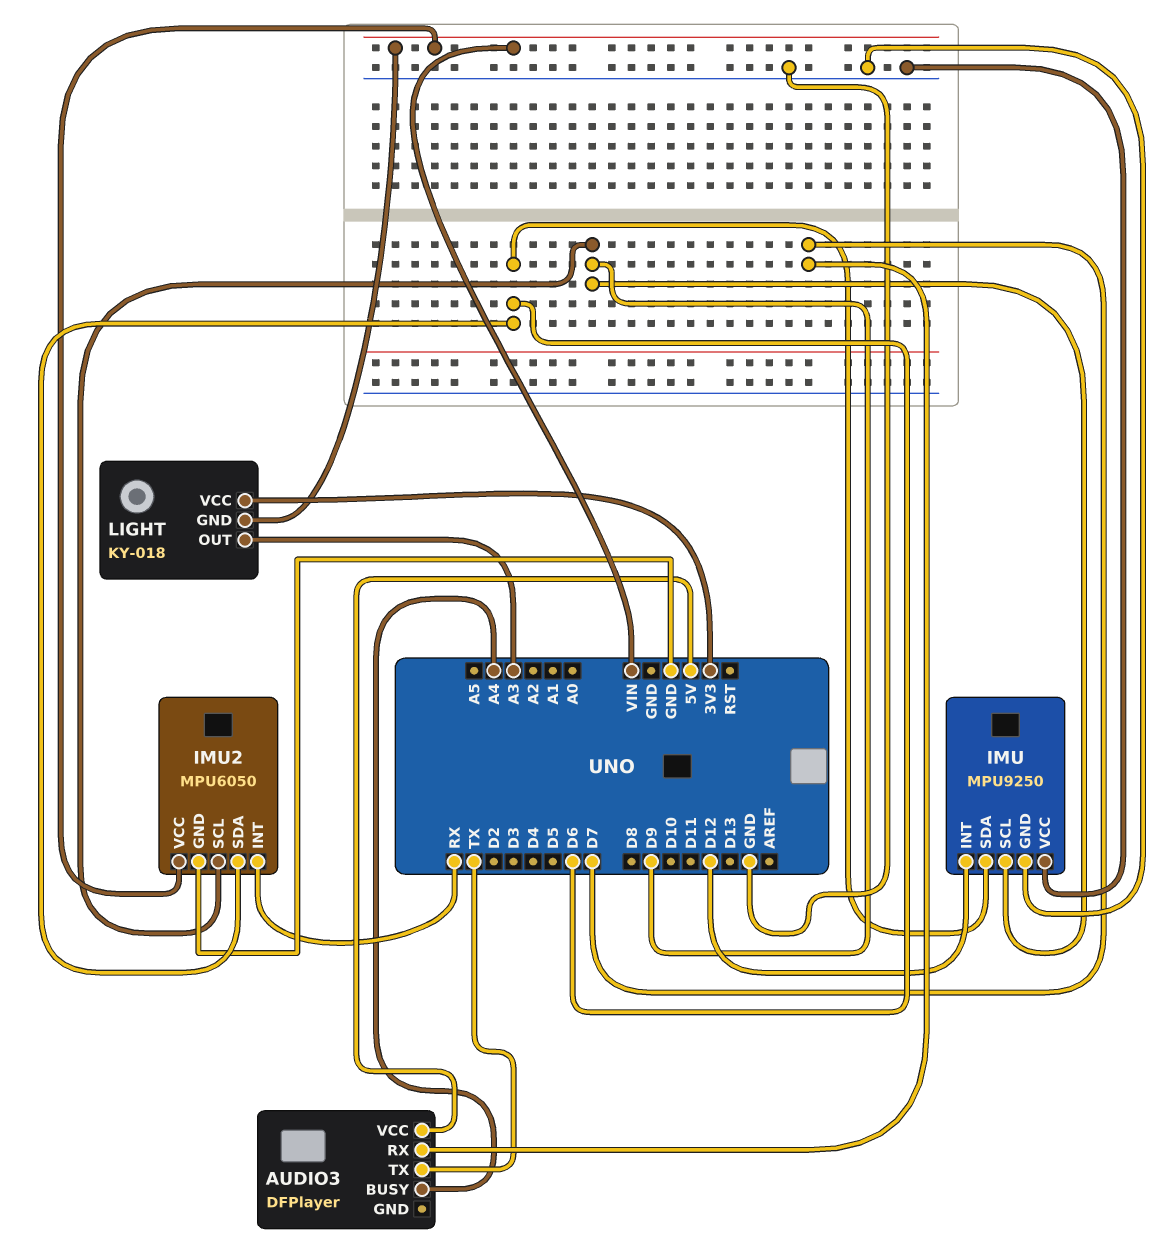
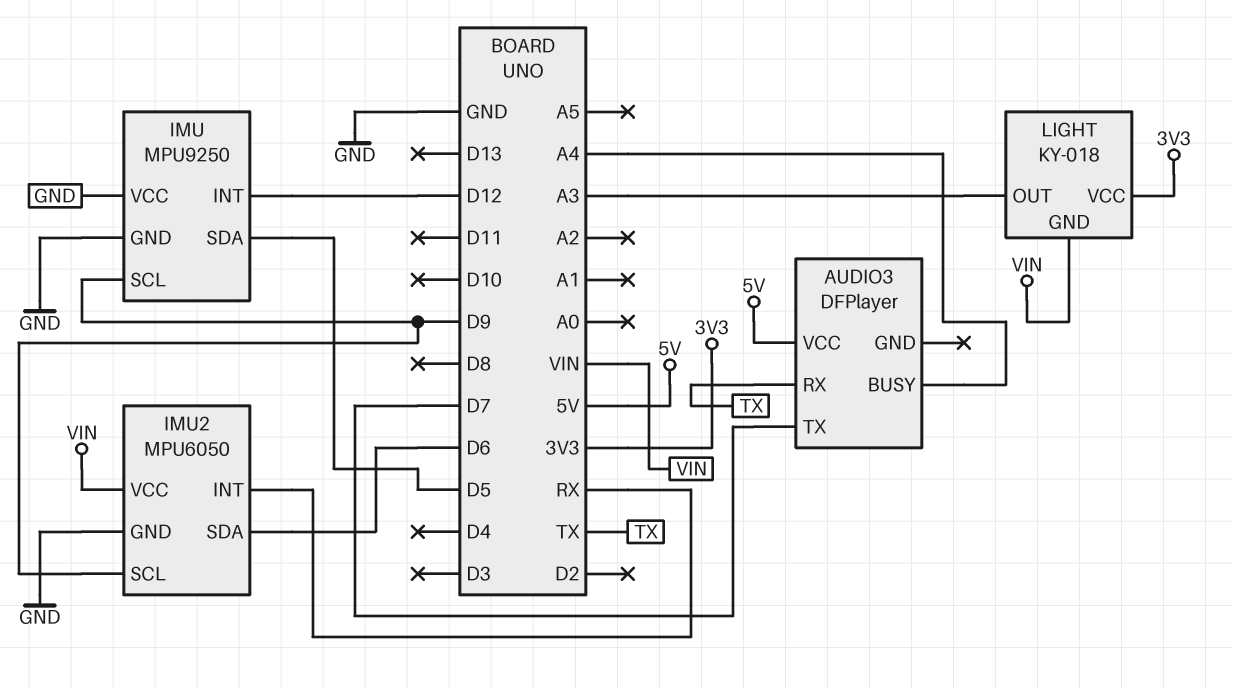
AUDIO3 pin RX: D7 -> TX
AUDIO3 pin TX: TX -> D7
IMU pin SDA: D6 -> D5

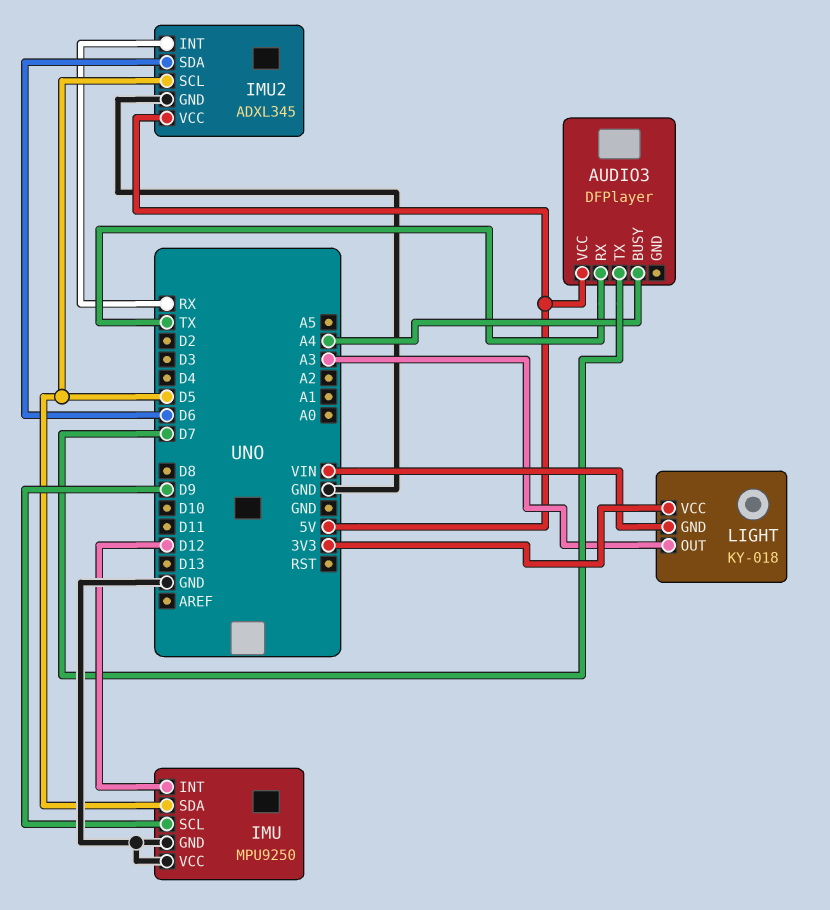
IMU2: MPU6050 -> ADXL345
IMU2 pin SCL: D9 -> D5
IMU2 pin VCC: VIN -> 5V

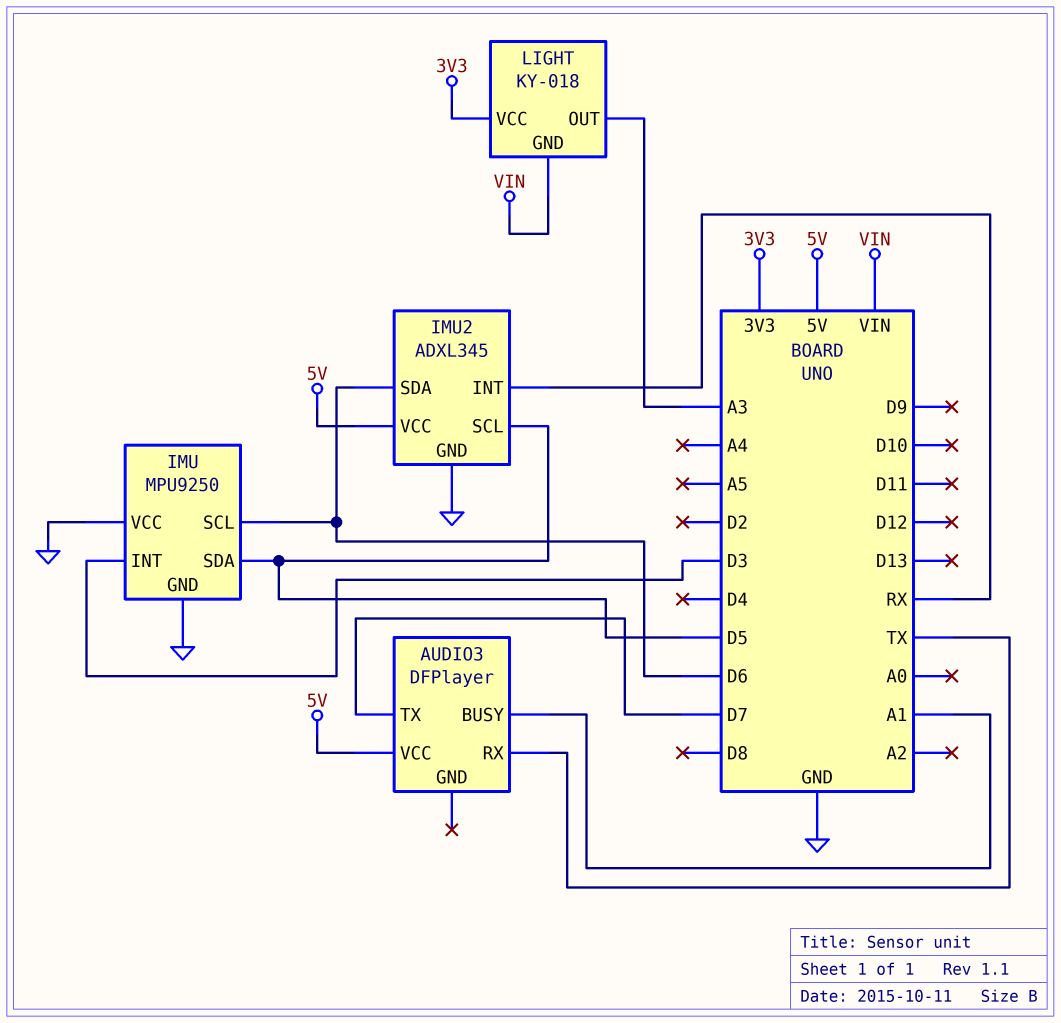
AUDIO3 pin BUSY: A4 -> A1
IMU pin INT: D12 -> D3
IMU pin SCL: D9 -> D6

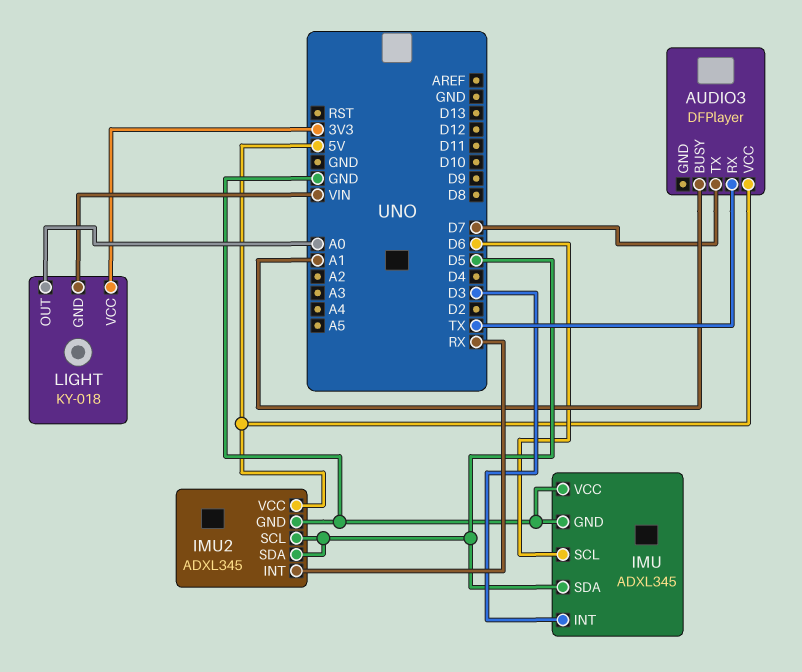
IMU: MPU9250 -> ADXL345
IMU2 pin SDA: D6 -> D5
LIGHT pin OUT: A3 -> A0

